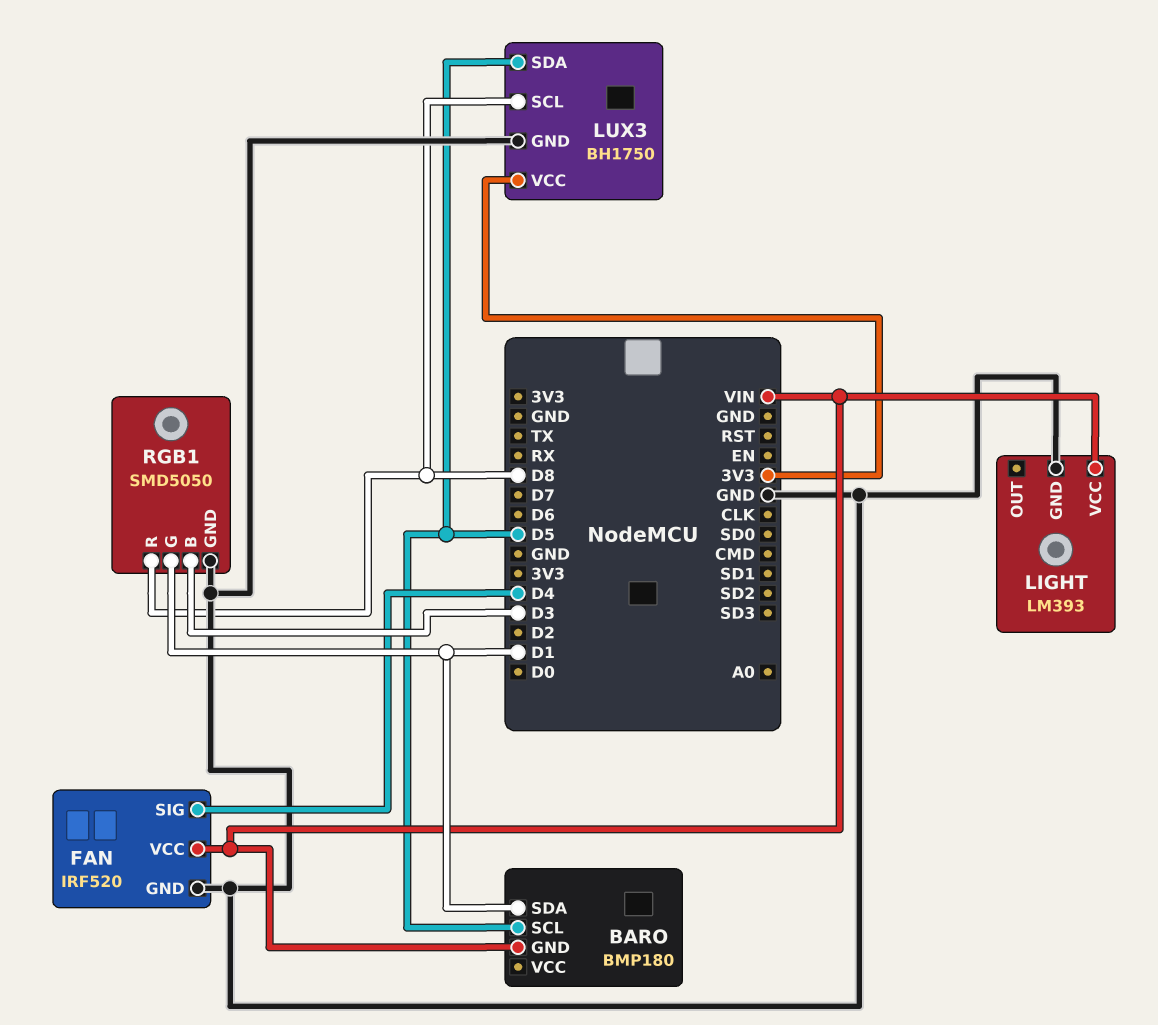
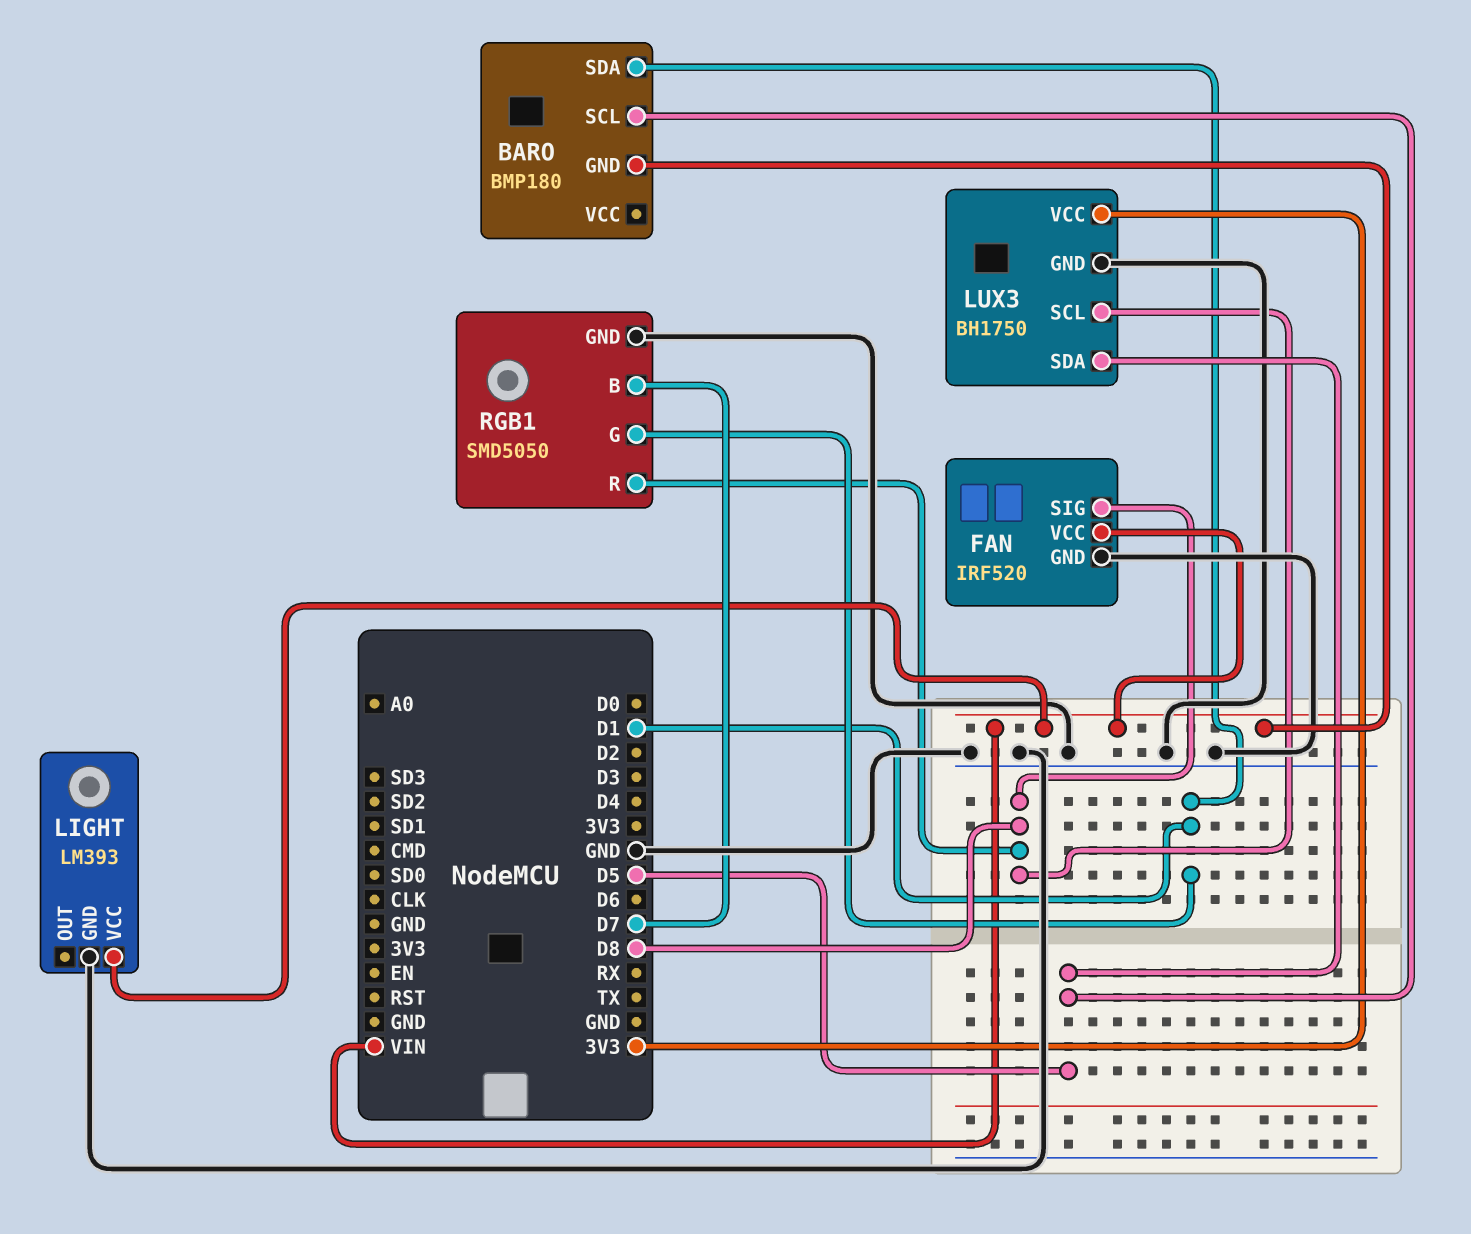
FAN pin SIG: D4 -> D8
RGB1 pin B: D3 -> D7

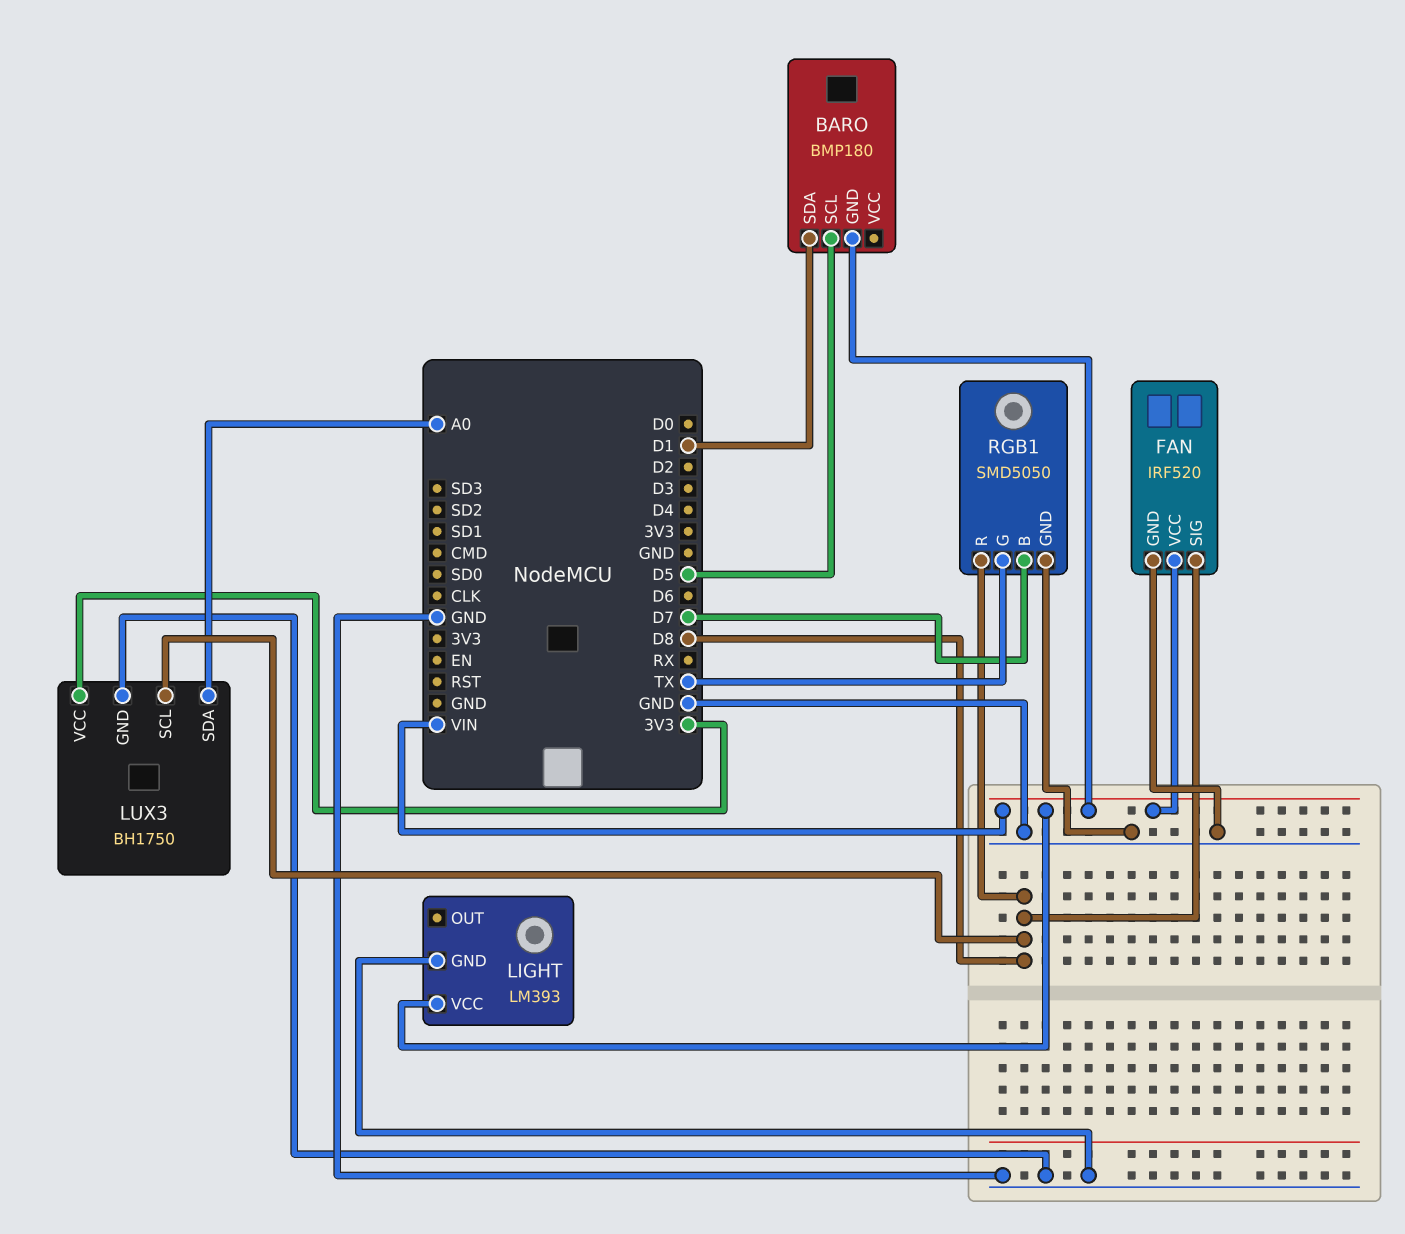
LUX3 pin SDA: D5 -> A0
RGB1 pin G: D1 -> TX

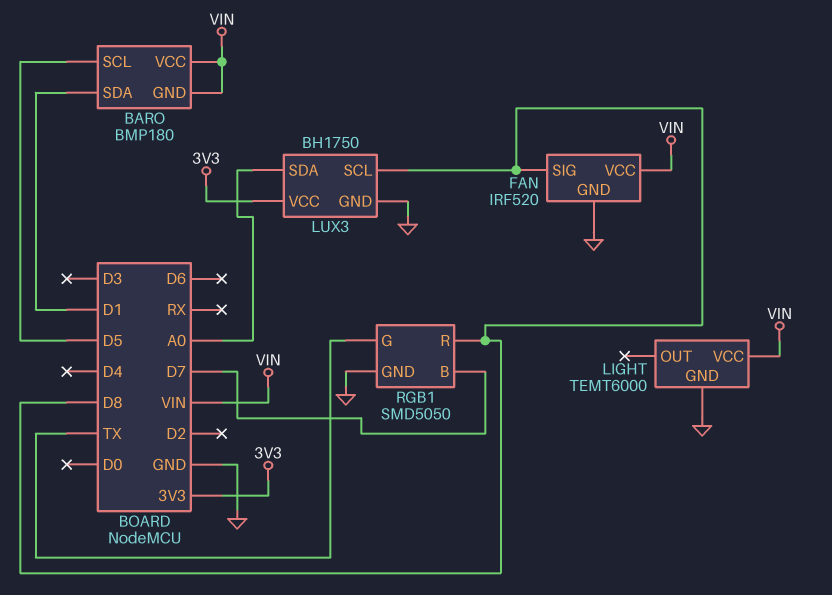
BARO pin VCC: none -> VIN
LIGHT: LM393 -> TEMT6000

